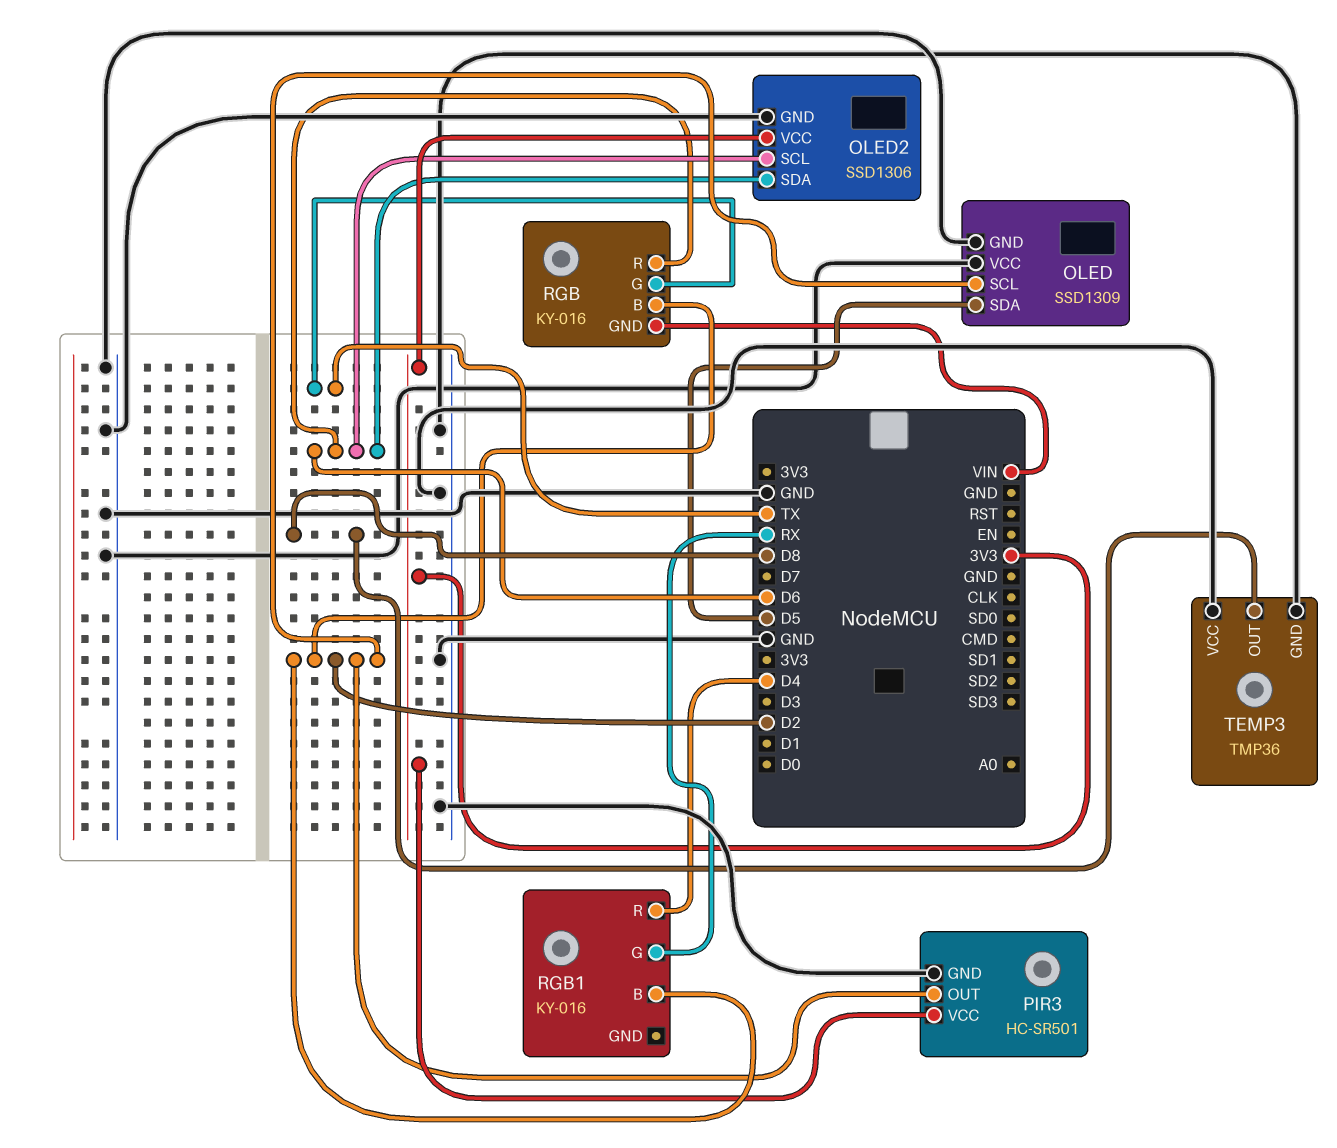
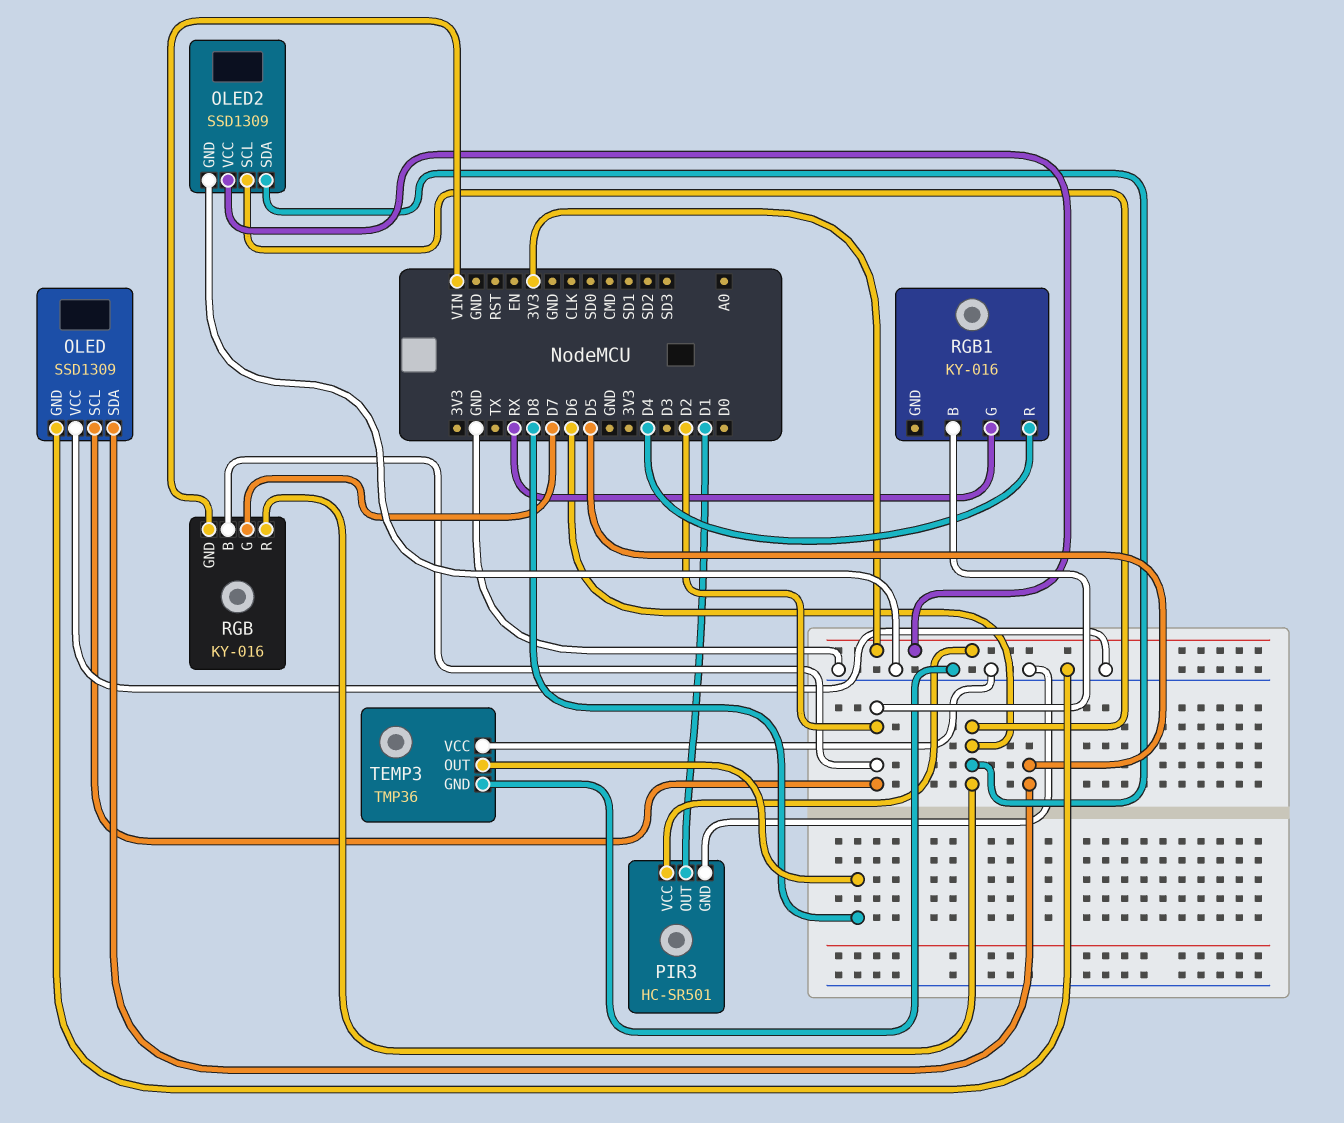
OLED2: SSD1306 -> SSD1309
PIR3 pin OUT: D2 -> D1
RGB pin G: TX -> D7

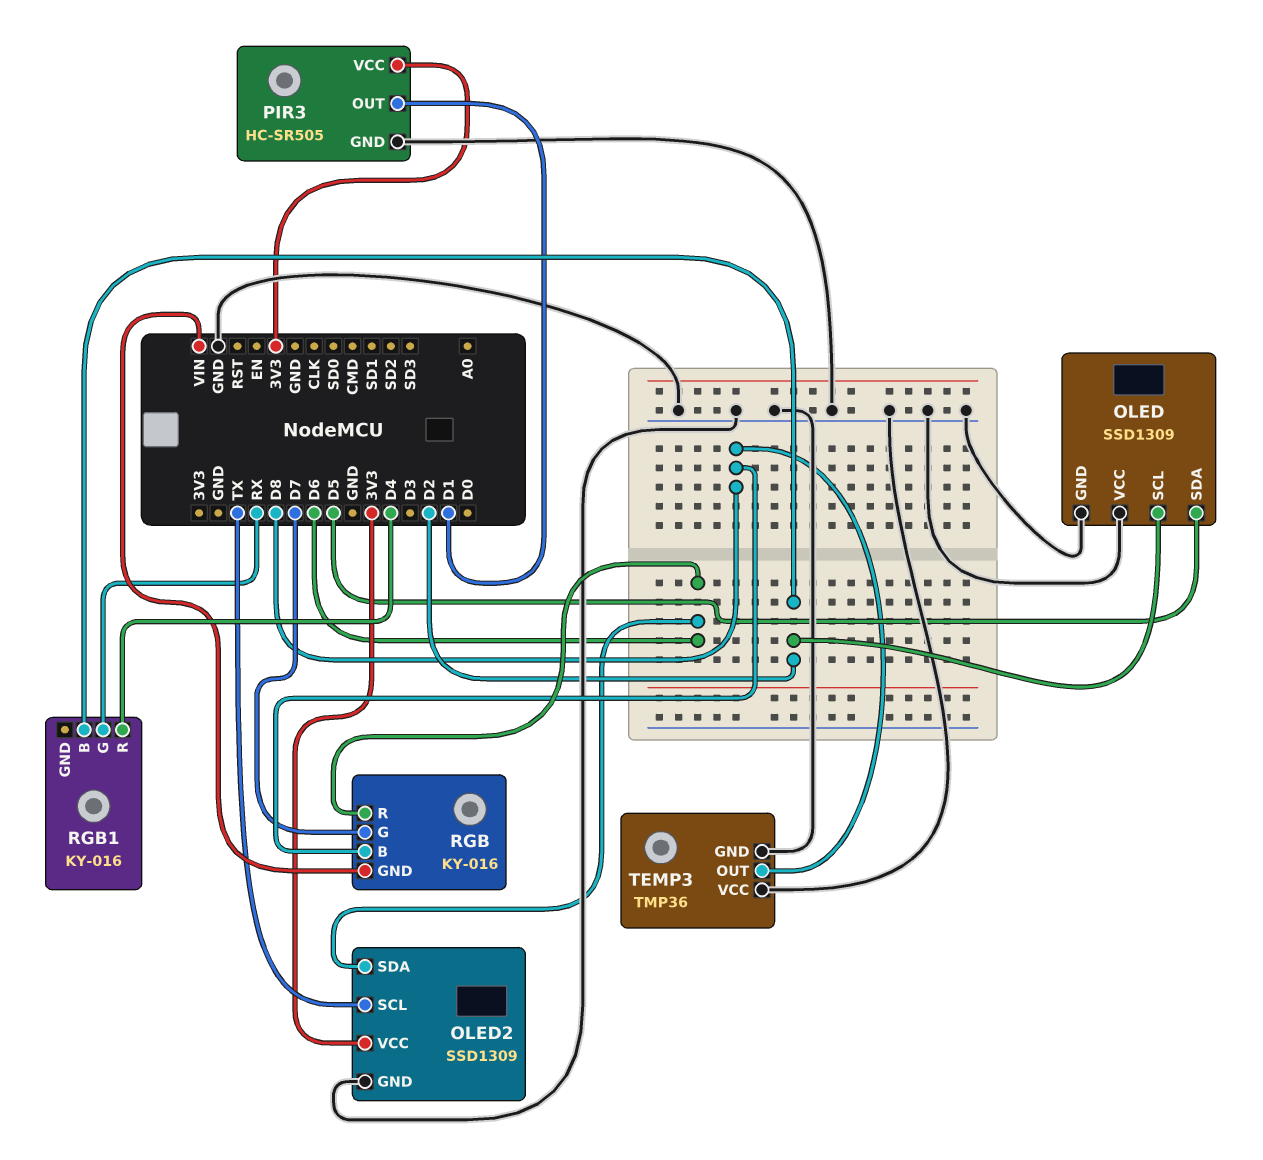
OLED2 pin SCL: D6 -> TX
PIR3: HC-SR501 -> HC-SR505
RGB pin B: D2 -> D8

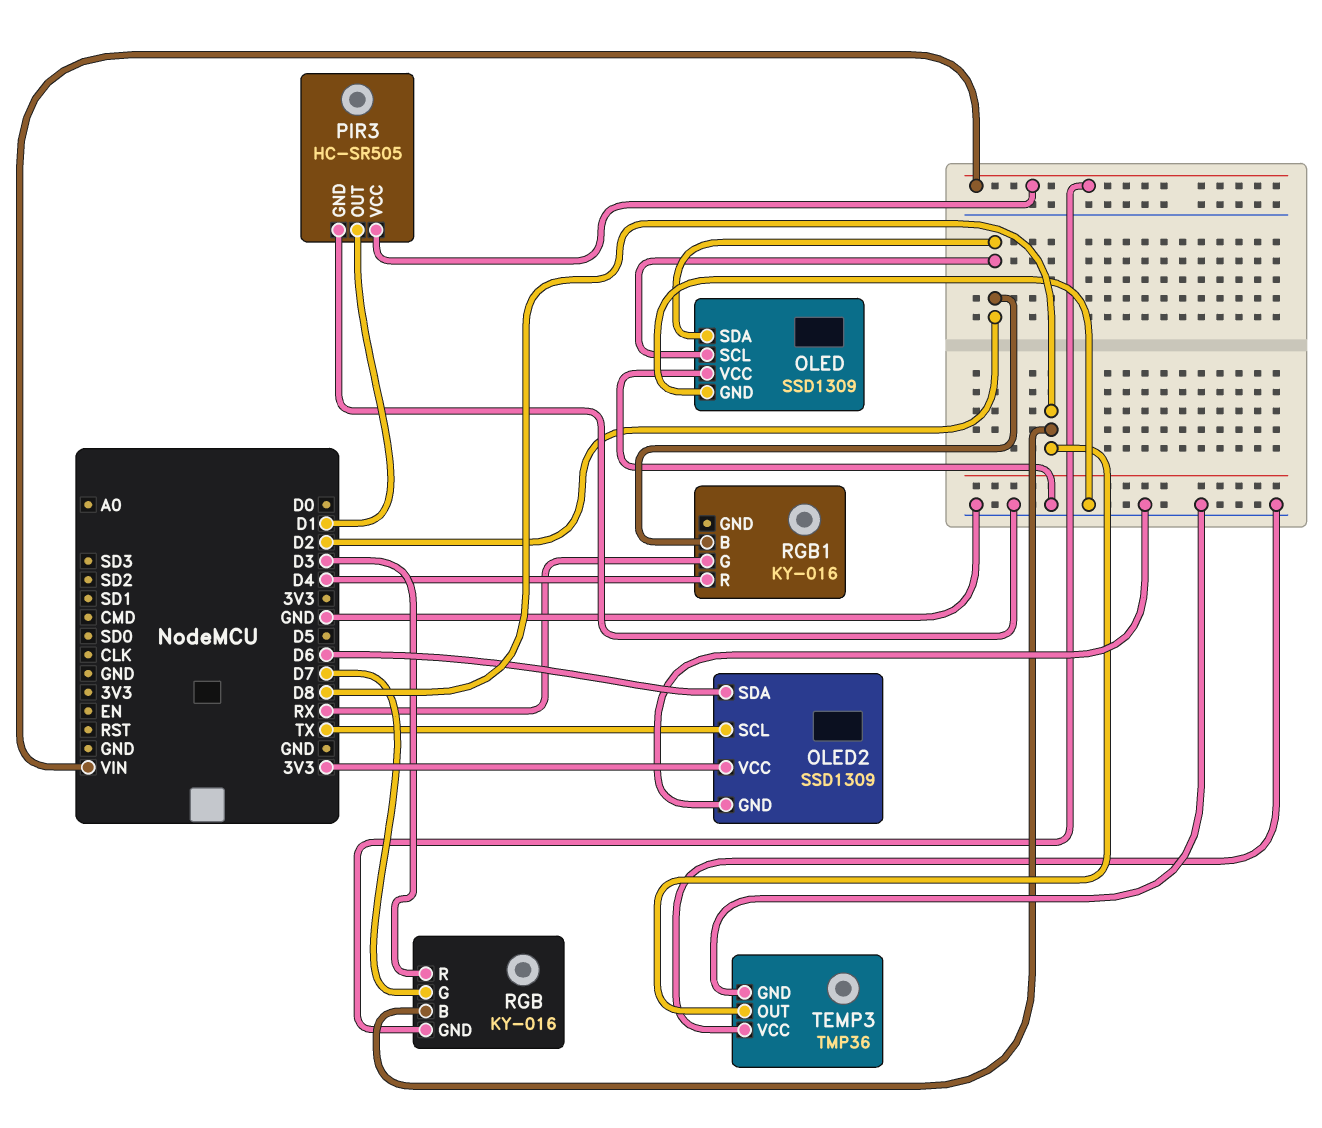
OLED pin SDA: D5 -> D2
PIR3 pin VCC: 3V3 -> VIN
RGB pin R: D6 -> D3

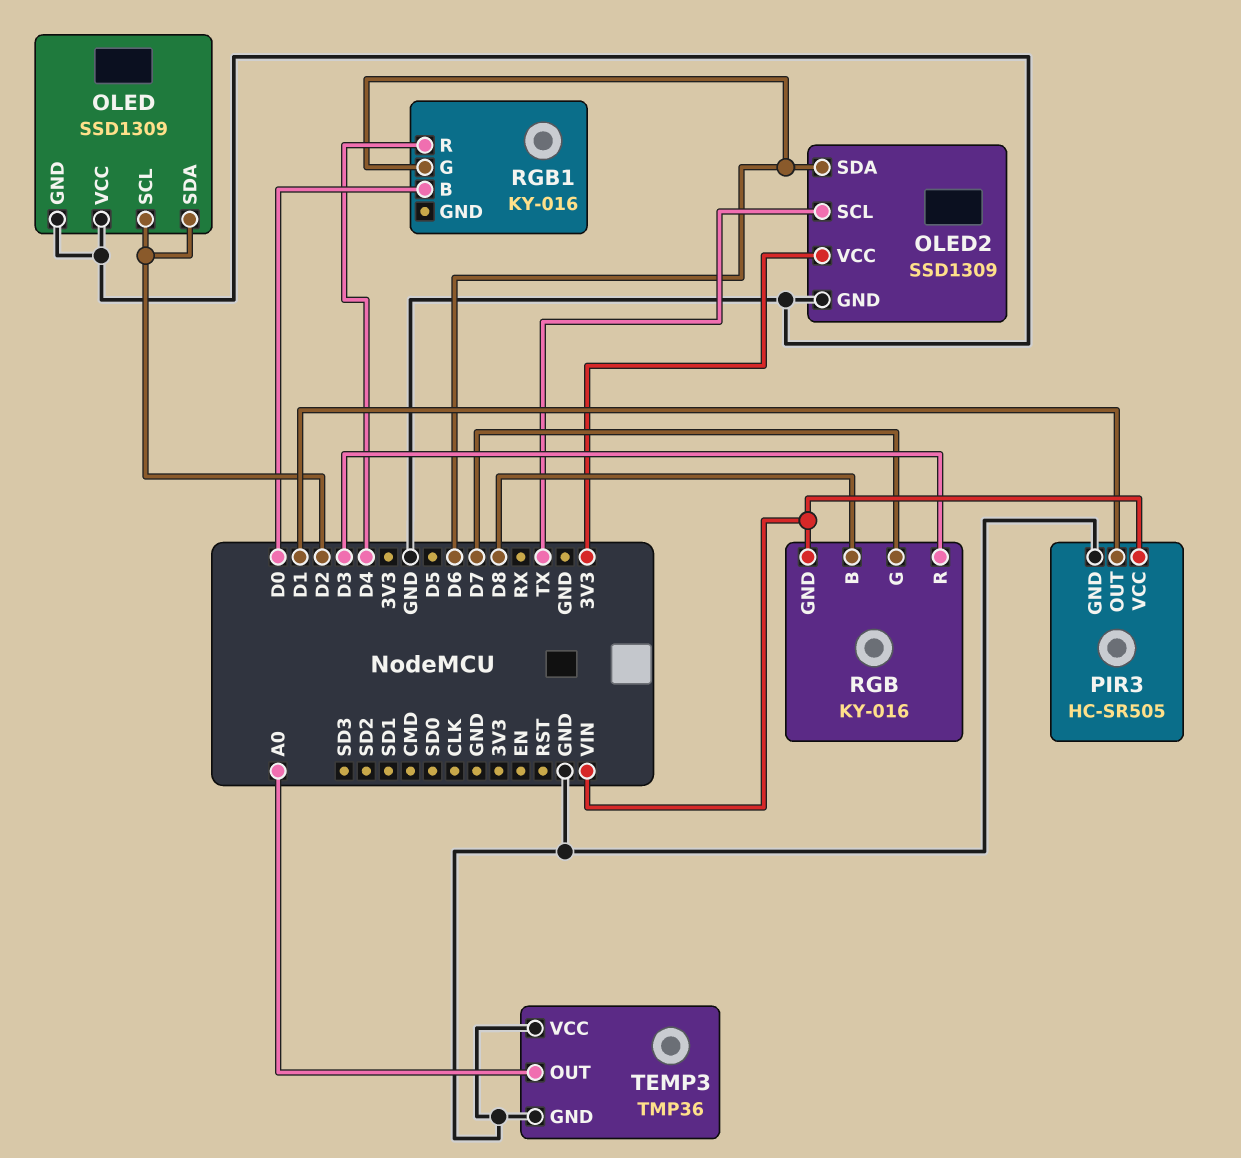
RGB1 pin B: D2 -> D0
RGB1 pin G: RX -> D6
TEMP3 pin OUT: D8 -> A0

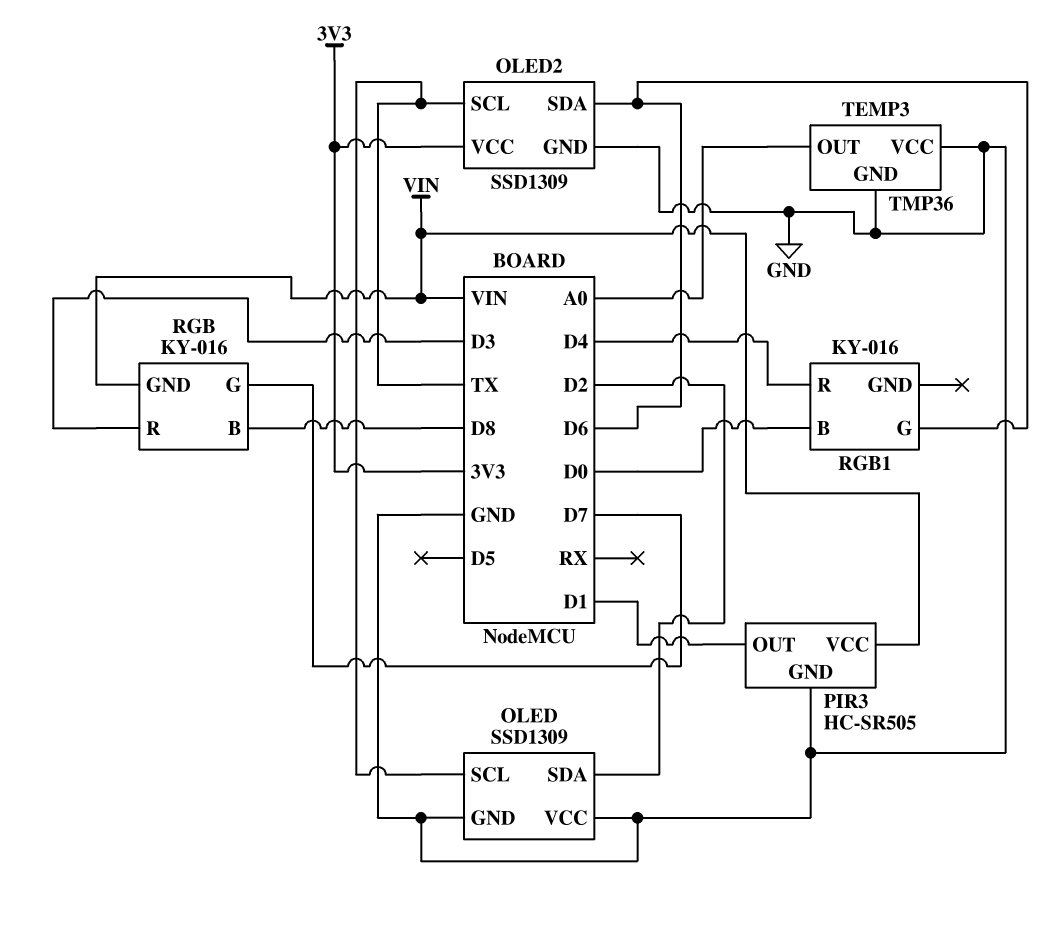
OLED pin SCL: D2 -> TX

